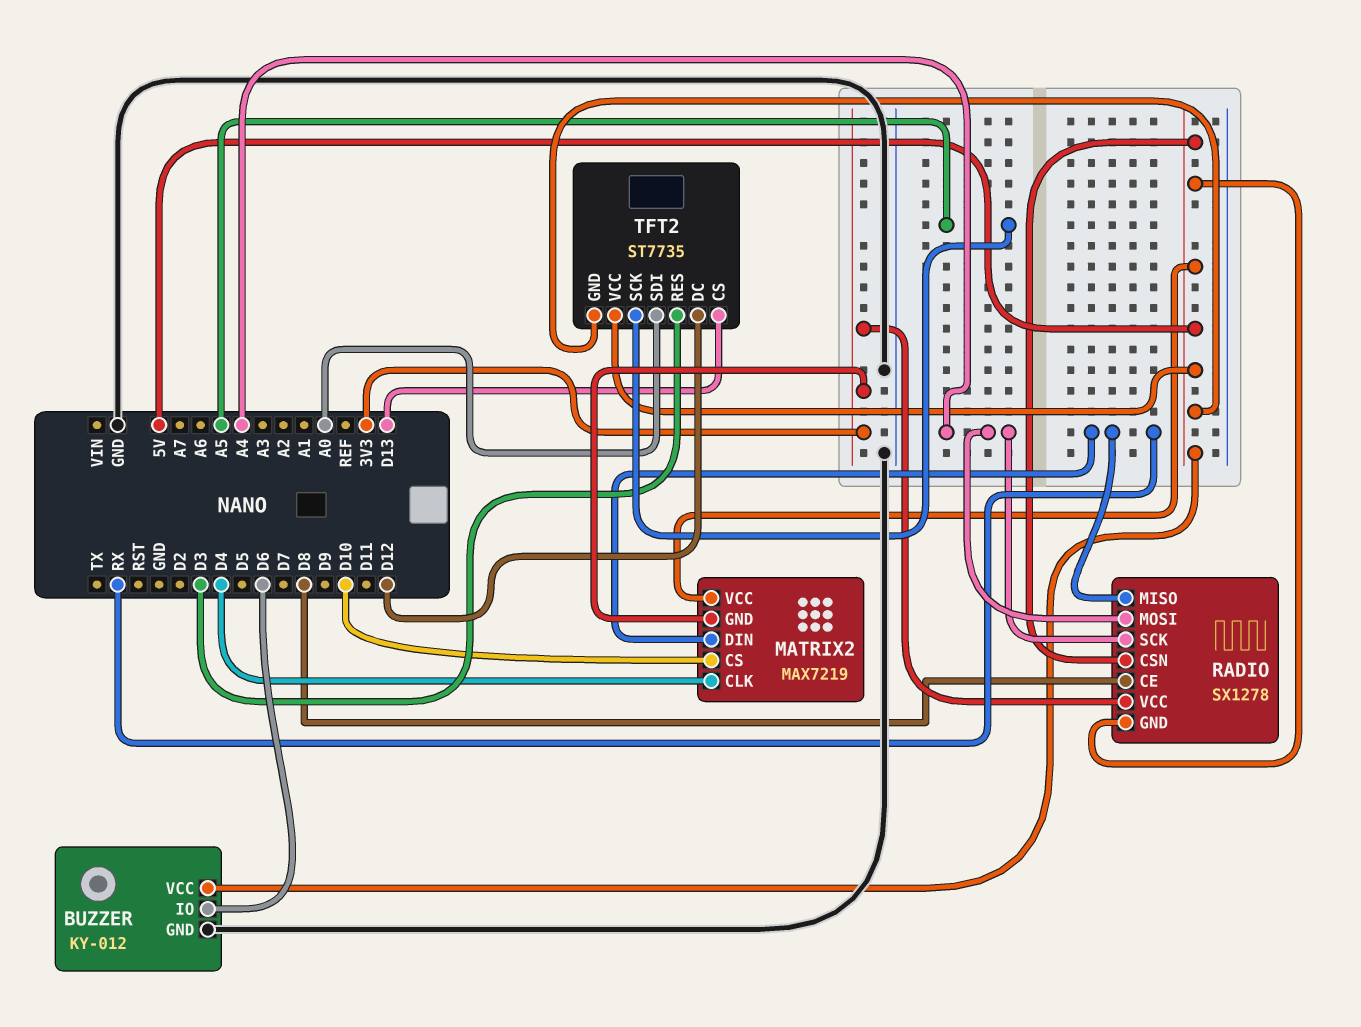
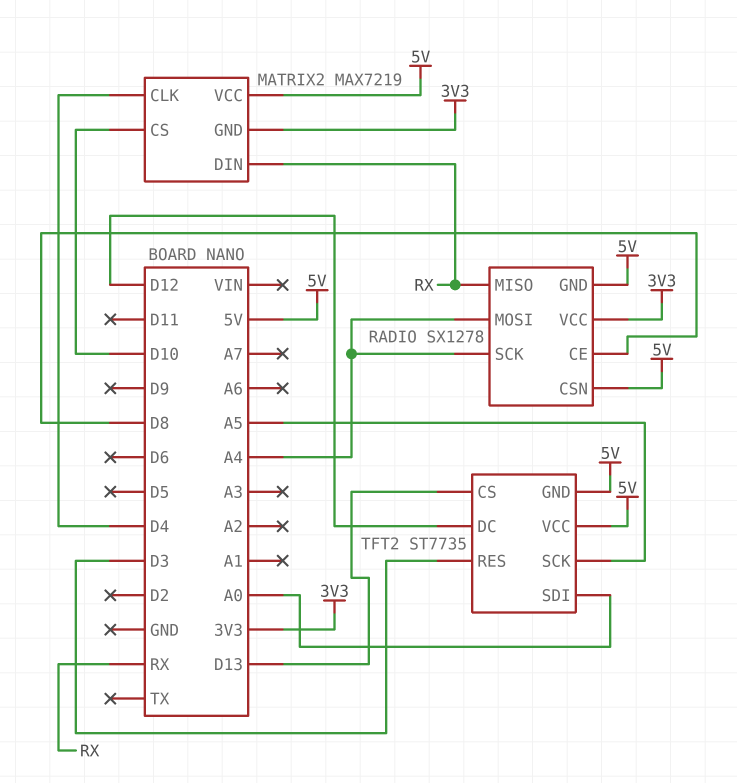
BUZZER: KY-012 -> none
BUZZER pin GND: GND -> none
BUZZER pin IO: D6 -> none
BUZZER pin VCC: 5V -> none

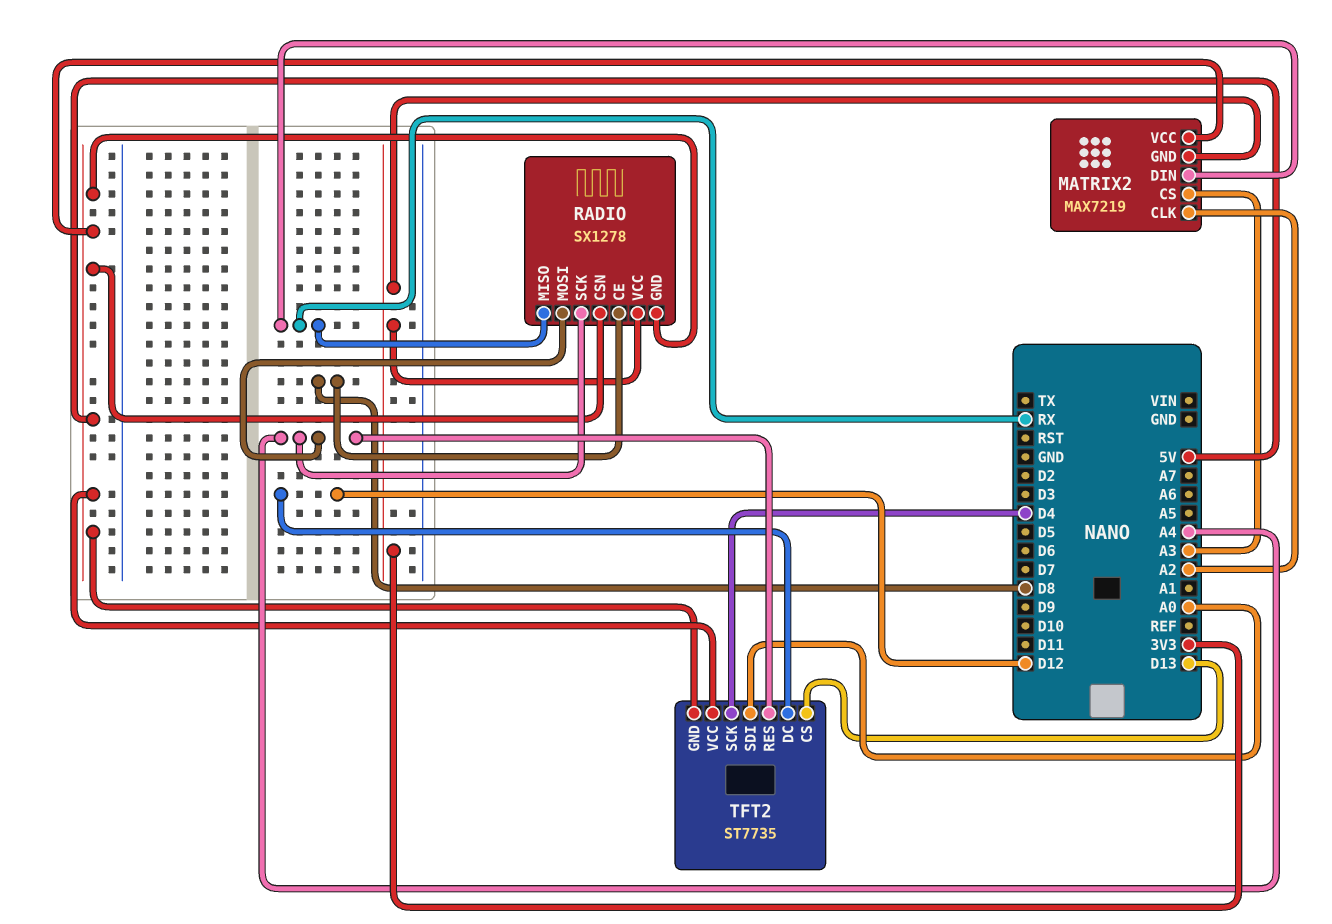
MATRIX2 pin CLK: D4 -> A2
MATRIX2 pin CS: D10 -> A3
TFT2 pin RES: D3 -> A4
TFT2 pin SCK: A5 -> D4

